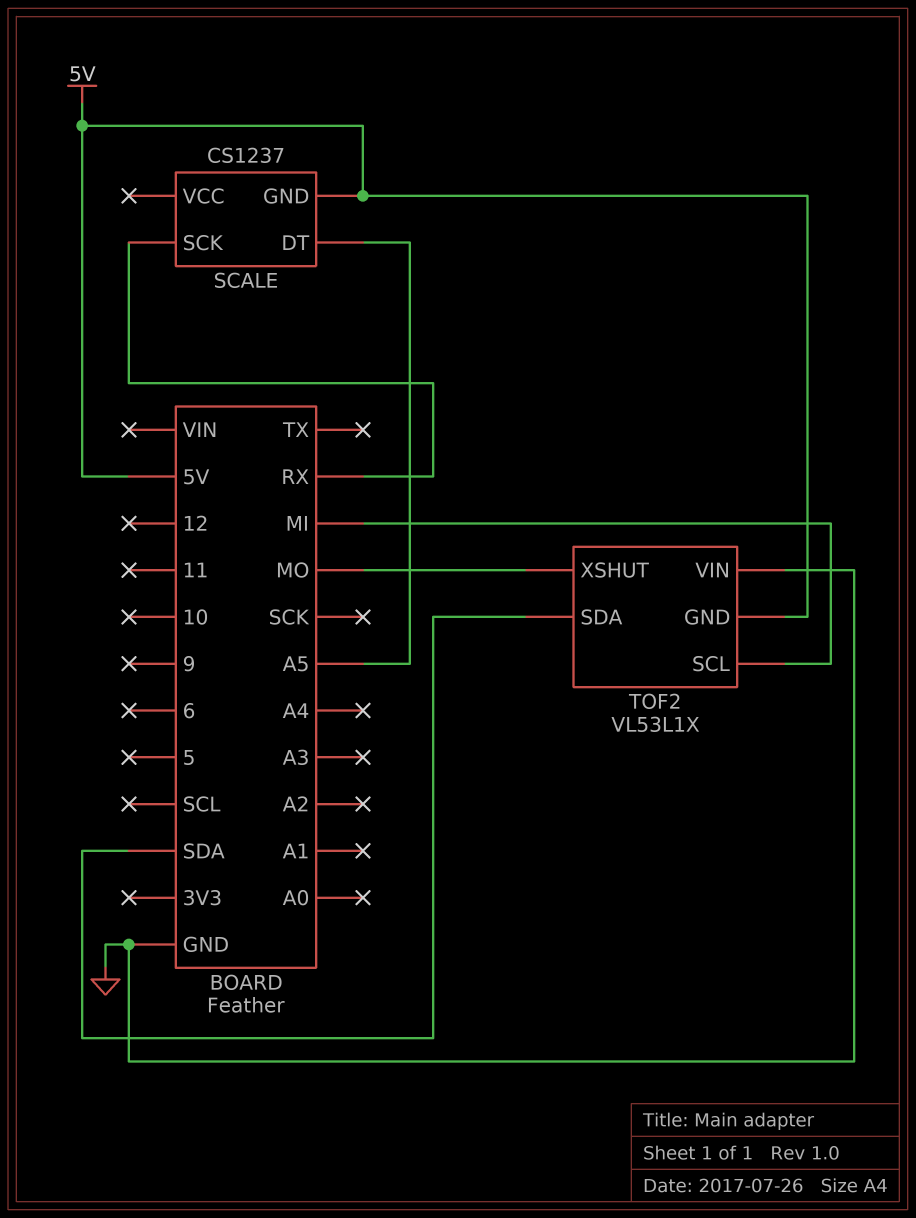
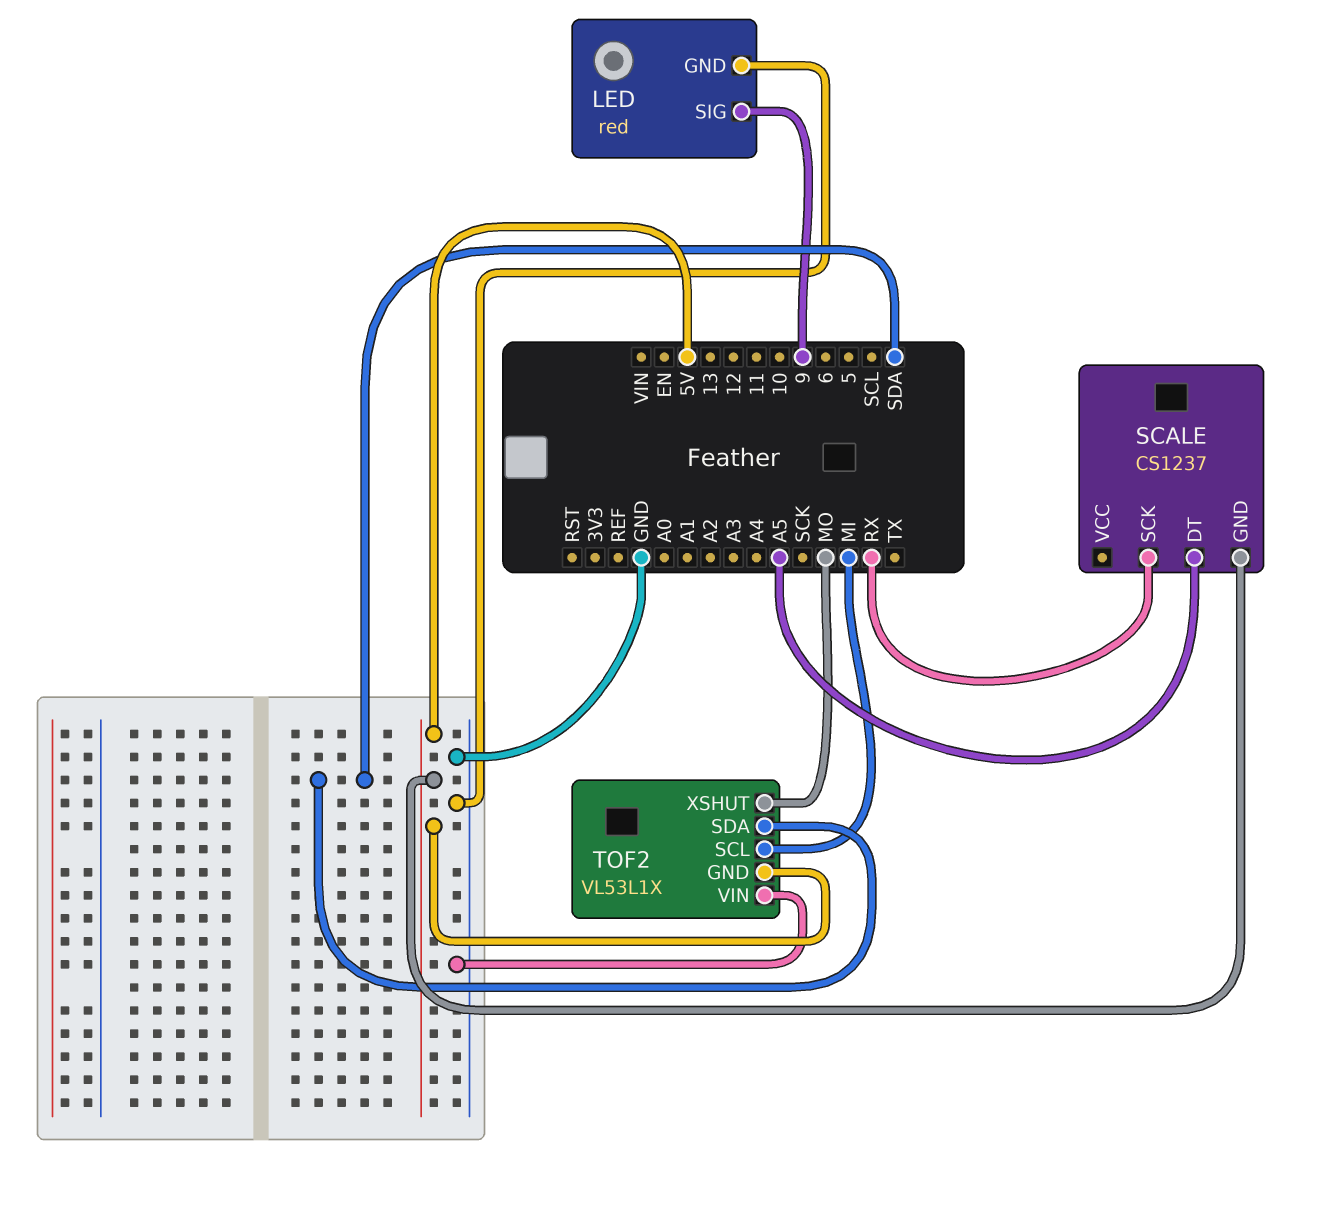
LED: none -> red
LED pin GND: none -> GND
LED pin SIG: none -> 9

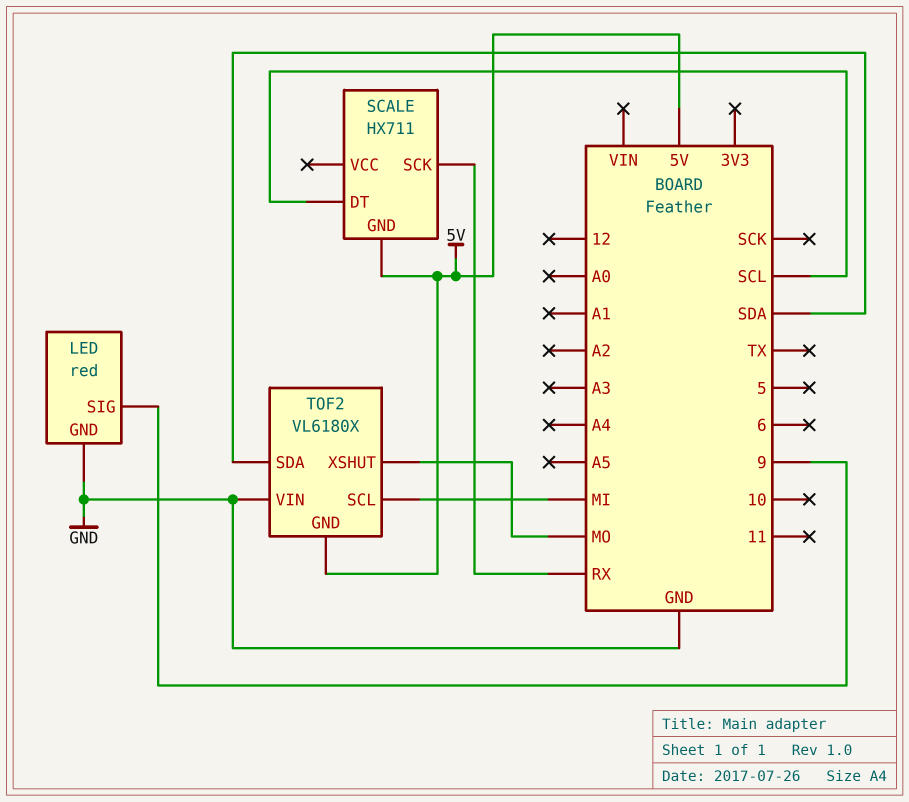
SCALE: CS1237 -> HX711
SCALE pin DT: A5 -> SCL
TOF2: VL53L1X -> VL6180X

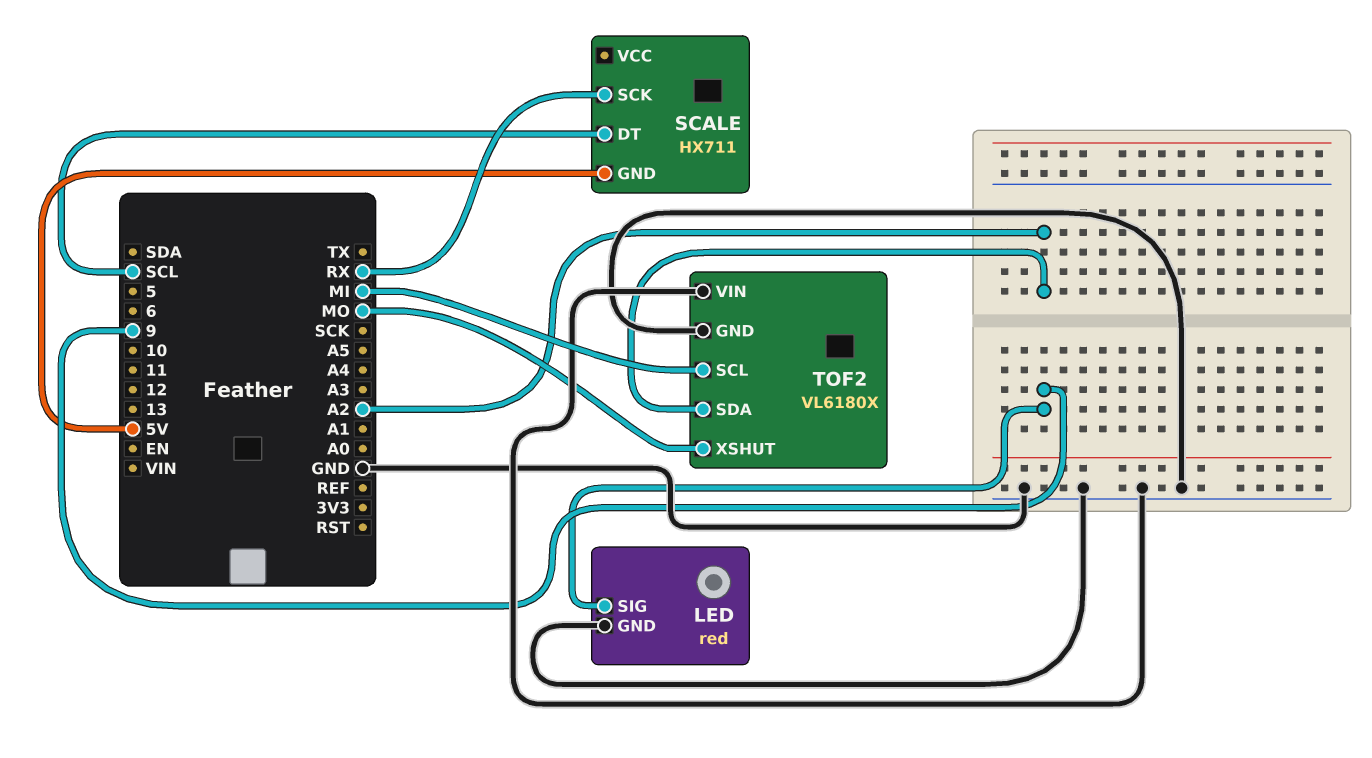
TOF2 pin GND: 5V -> GND
TOF2 pin SDA: SDA -> A2

